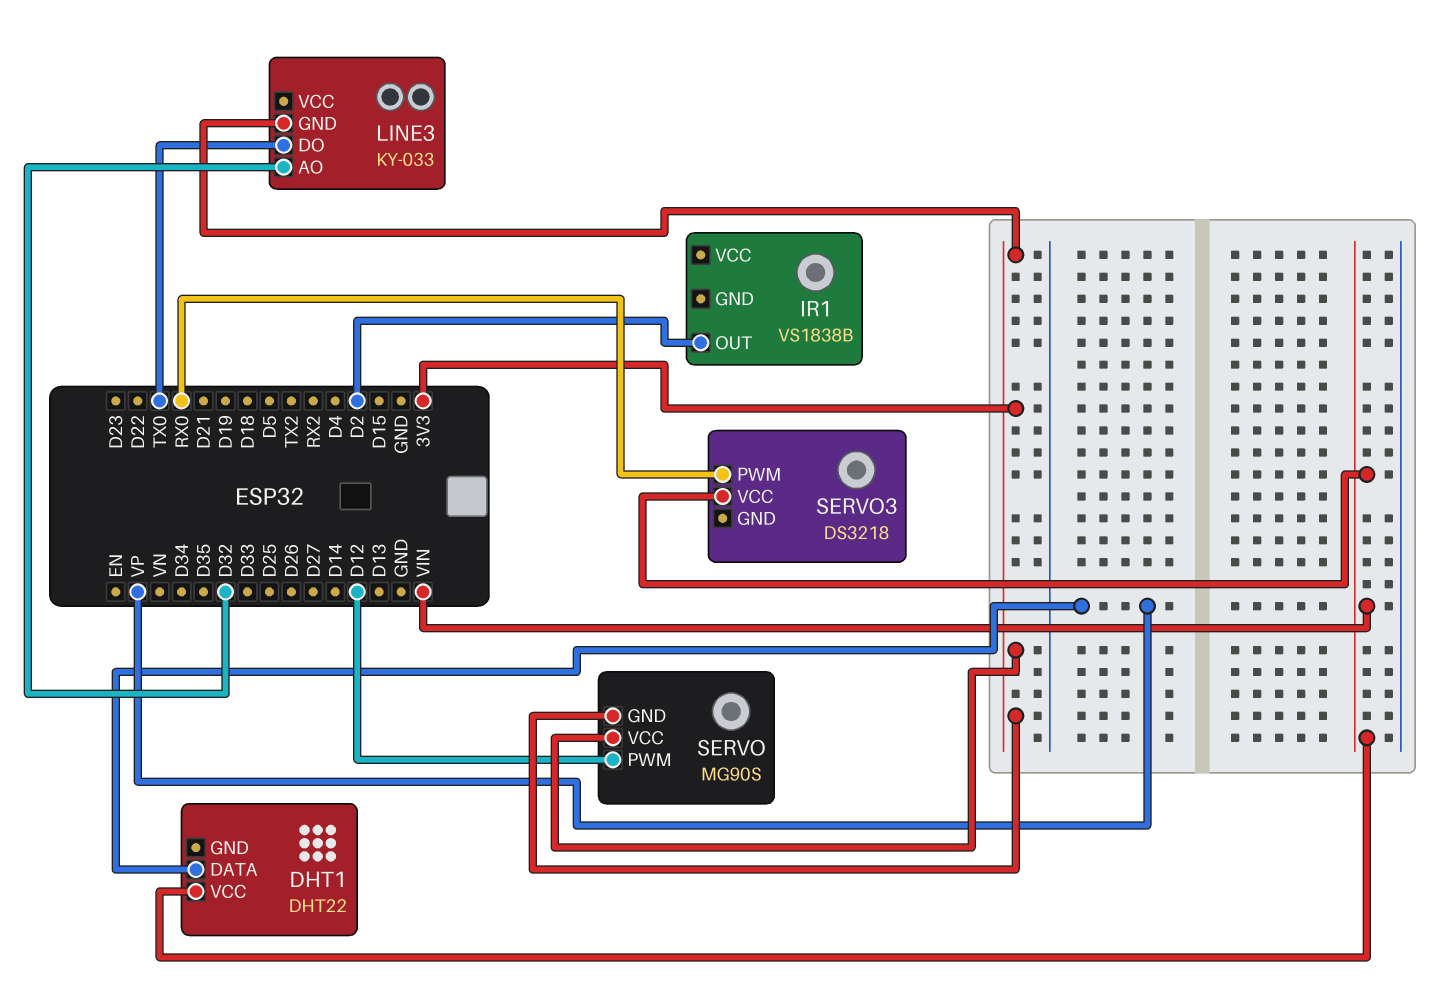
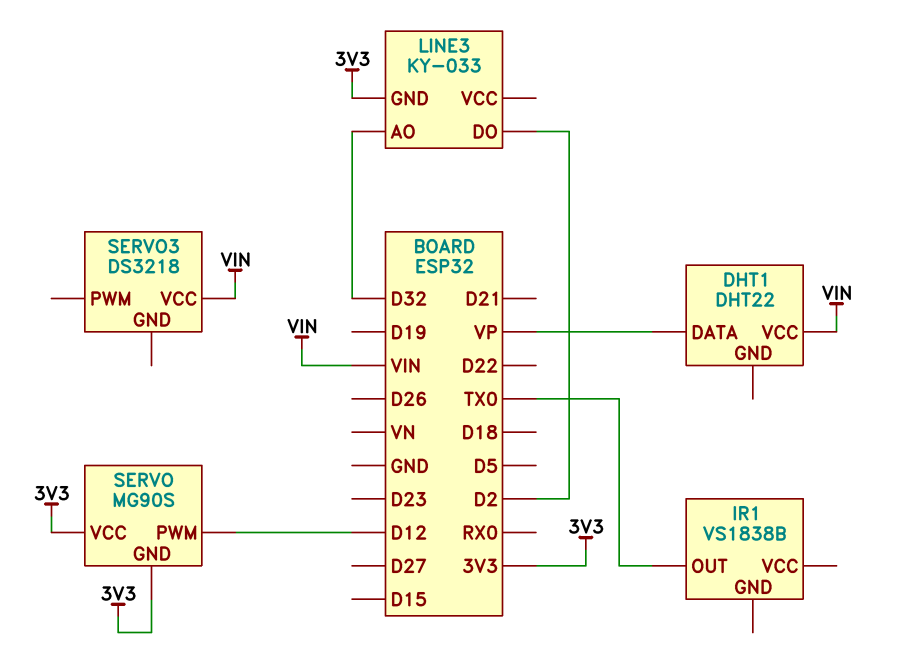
IR1 pin OUT: D2 -> TX0
LINE3 pin DO: TX0 -> D2
SERVO3 pin PWM: RX0 -> none

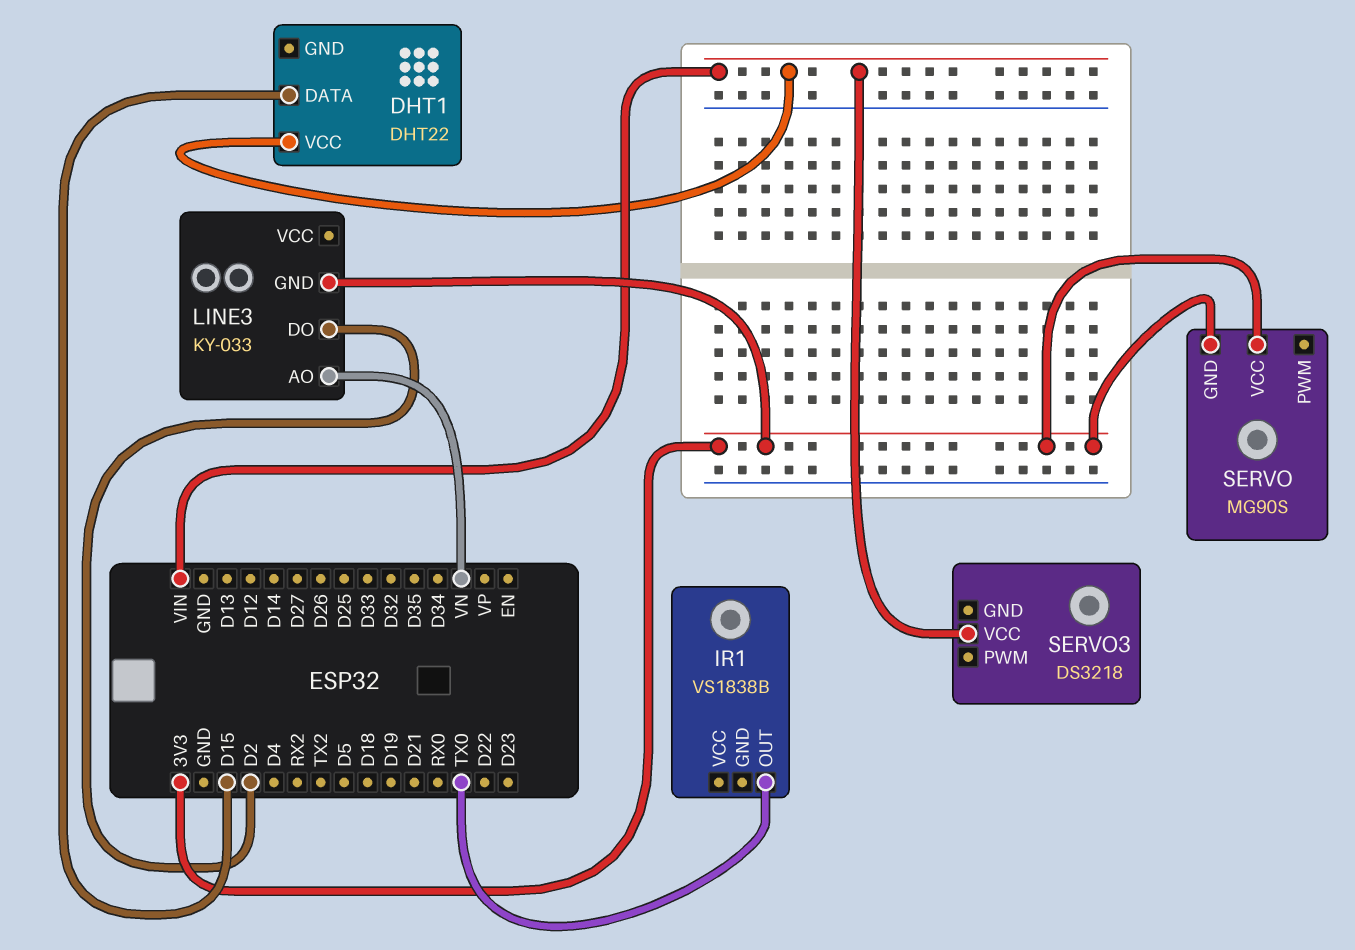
DHT1 pin DATA: VP -> D15
LINE3 pin AO: D32 -> VN
SERVO pin PWM: D12 -> none

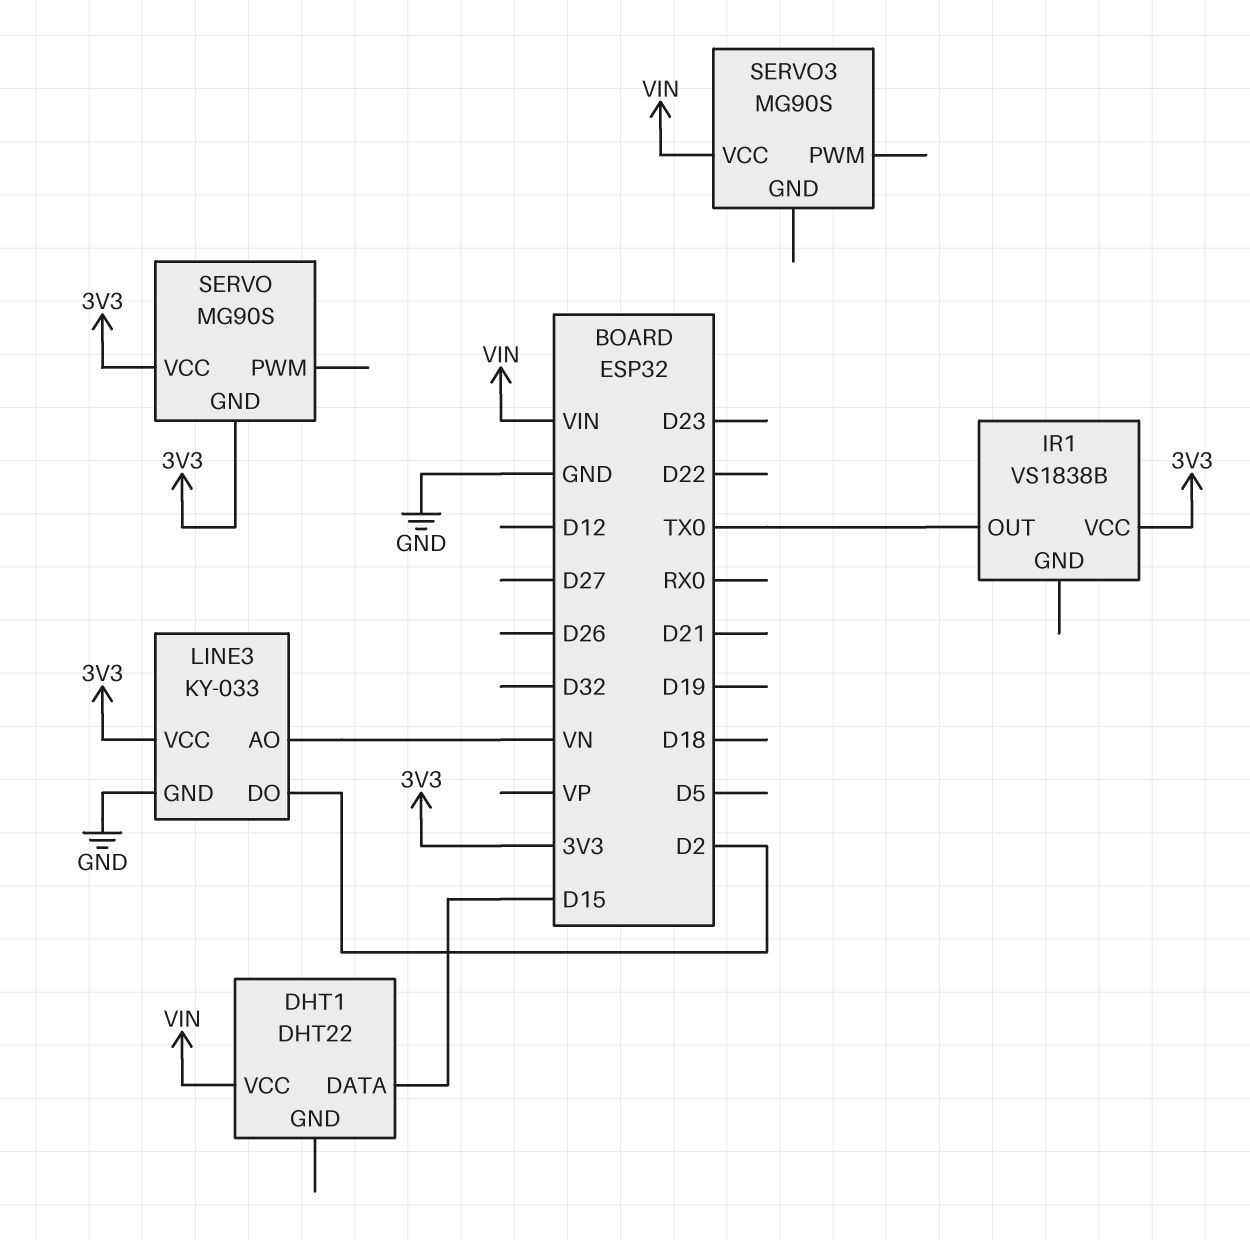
IR1 pin VCC: none -> 3V3
LINE3 pin GND: 3V3 -> GND
LINE3 pin VCC: none -> 3V3
SERVO3: DS3218 -> MG90S

